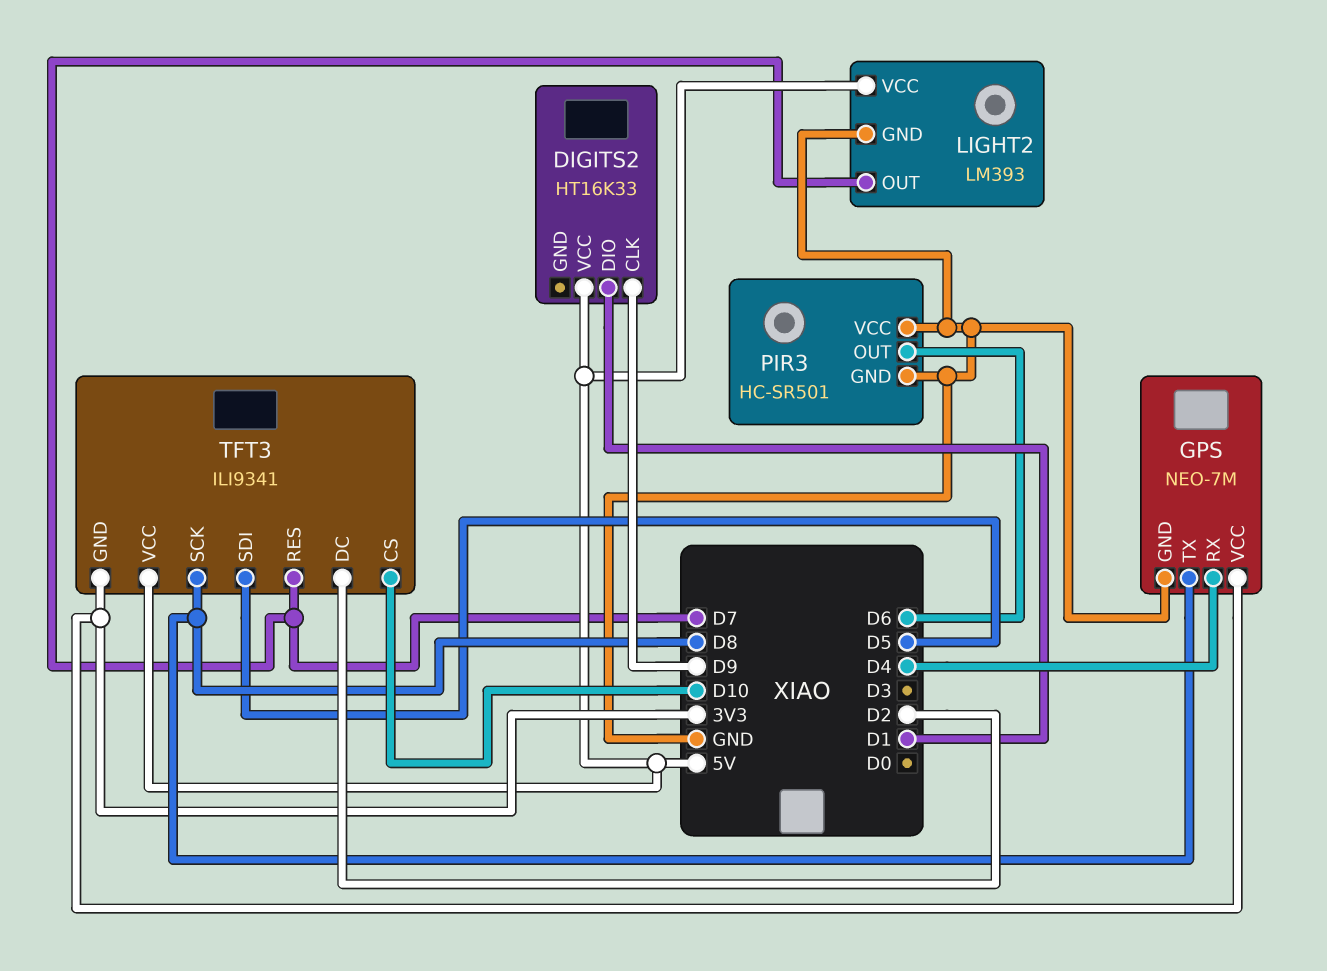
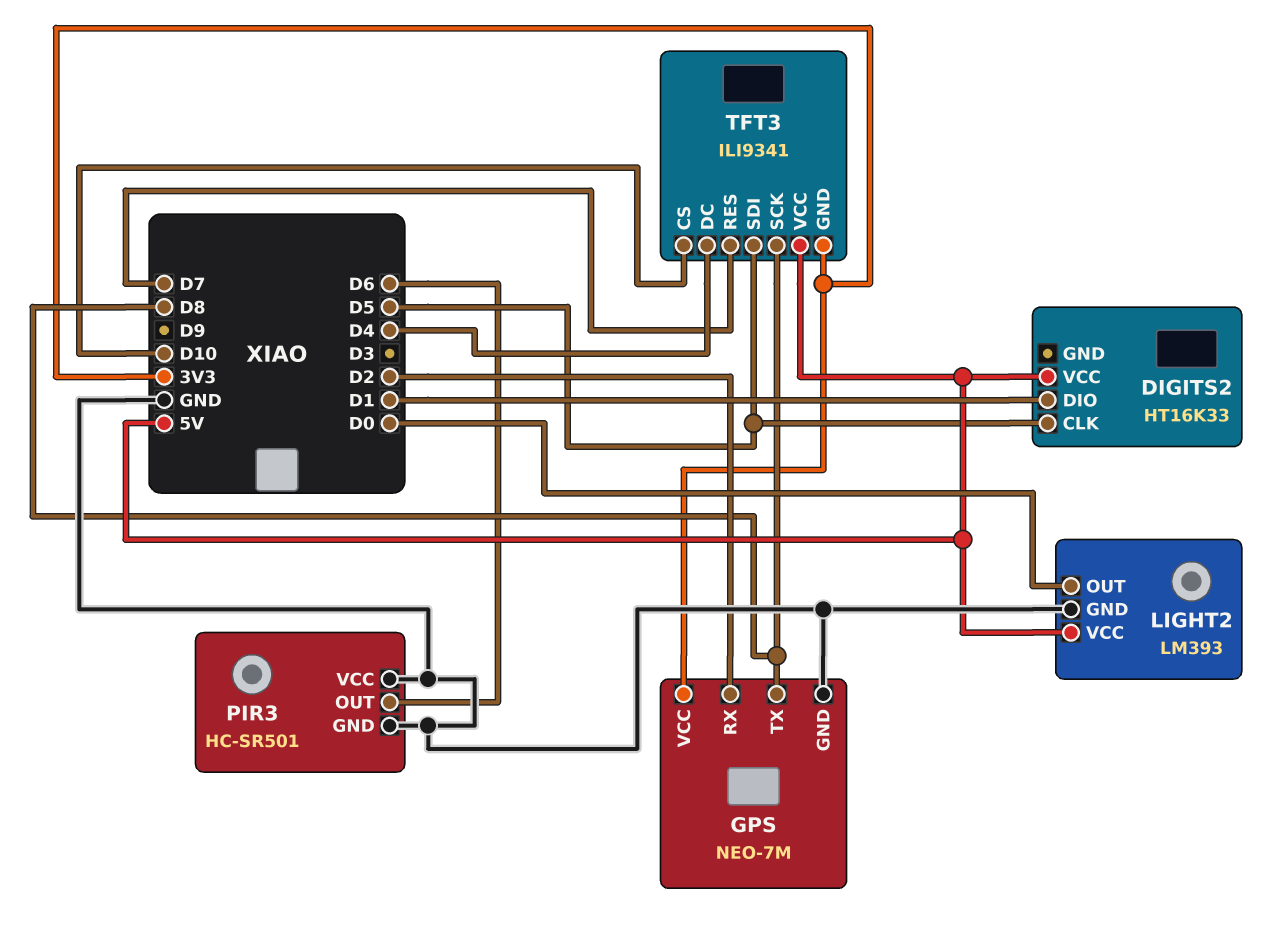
DIGITS2 pin CLK: D9 -> D5
GPS pin RX: D4 -> D2
LIGHT2 pin OUT: D7 -> D0
TFT3 pin DC: D2 -> D4

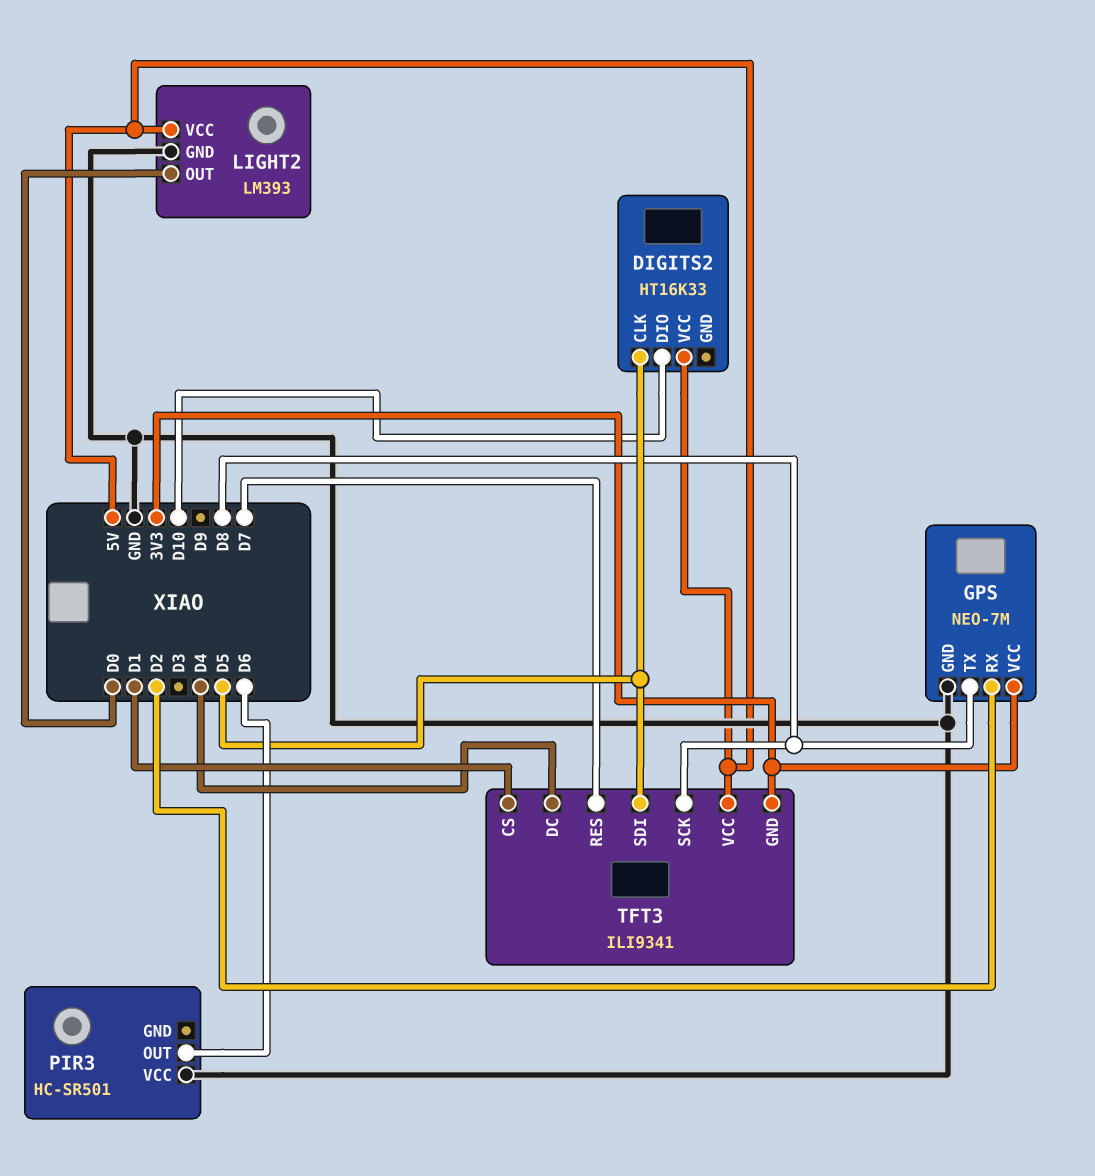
DIGITS2 pin DIO: D1 -> D10
PIR3 pin GND: GND -> none
TFT3 pin CS: D10 -> D1

